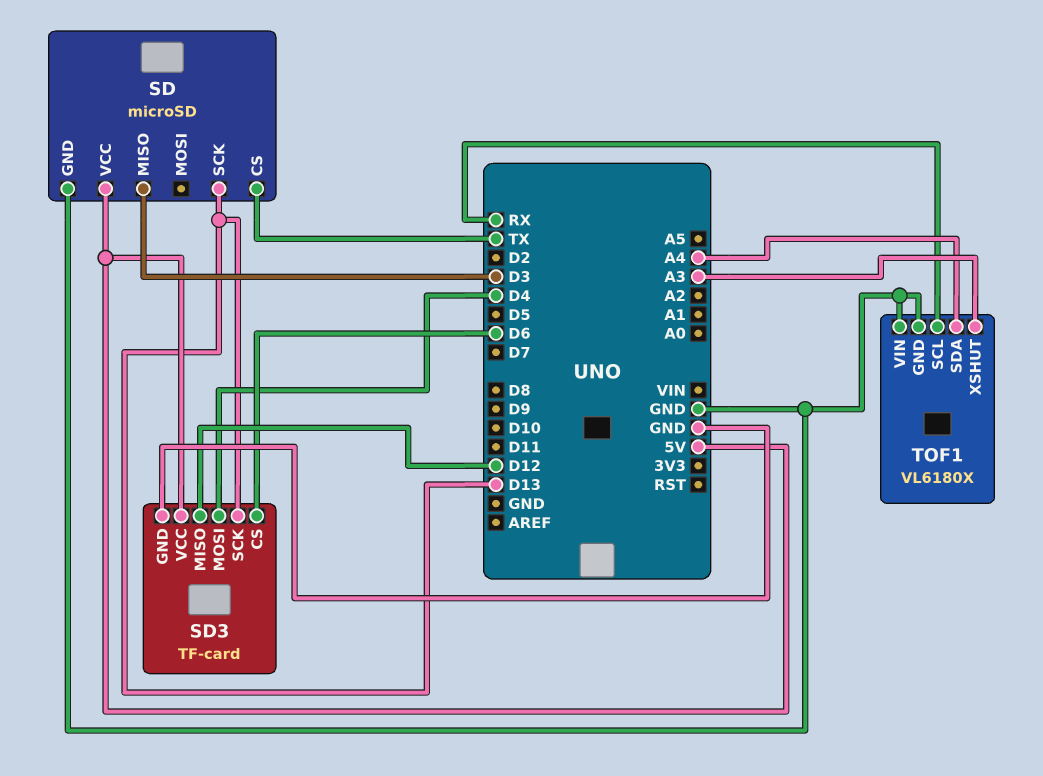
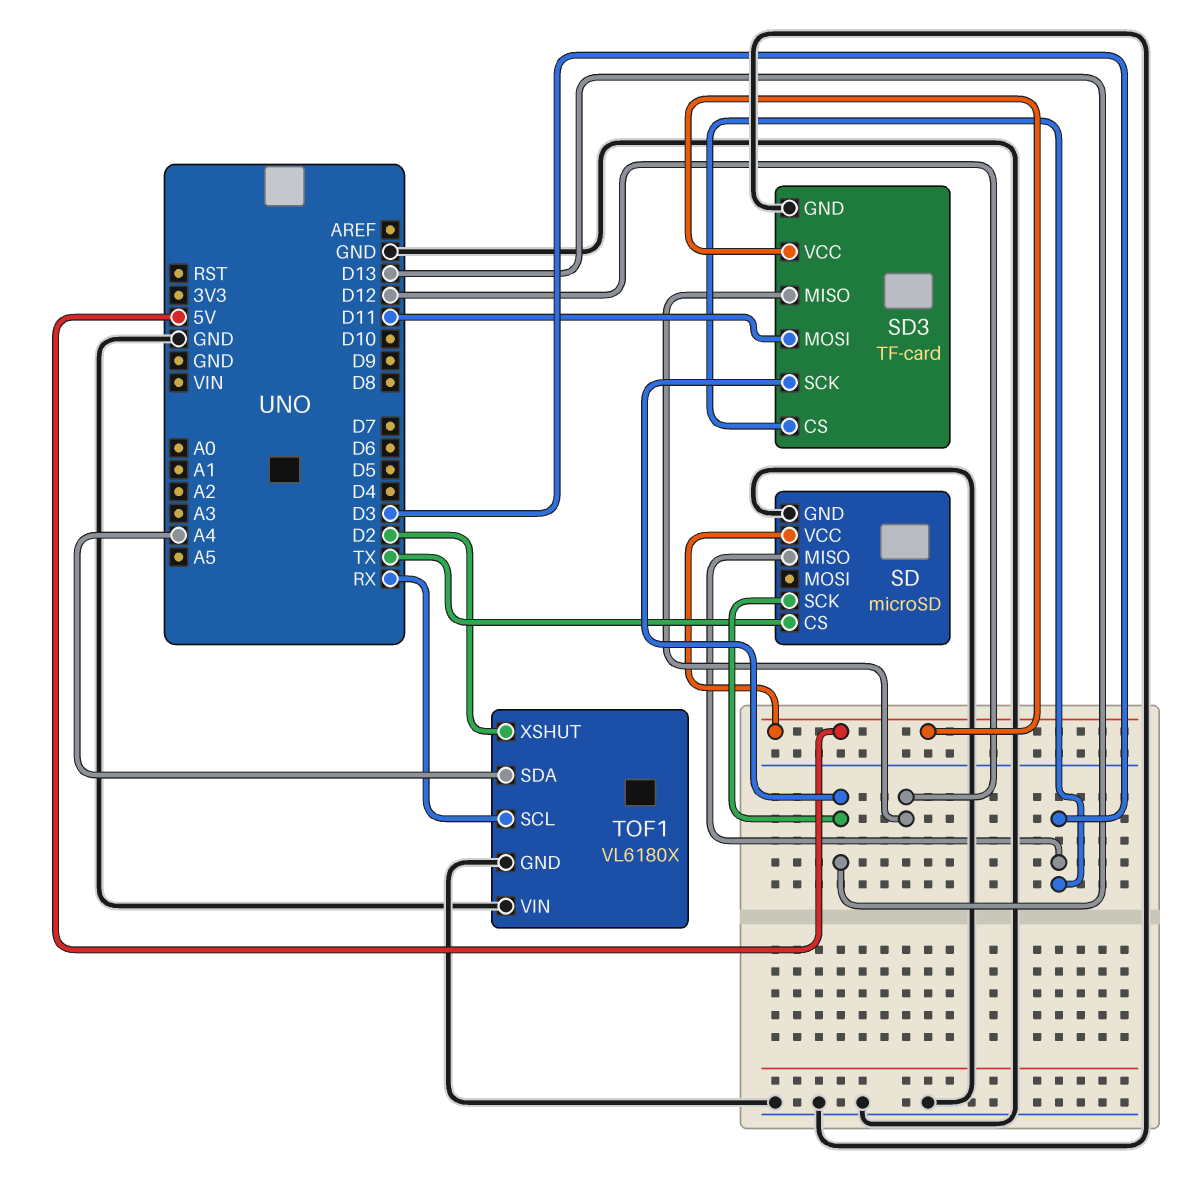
SD3 pin CS: D6 -> D3
SD3 pin MOSI: D4 -> D11
TOF1 pin XSHUT: A3 -> D2

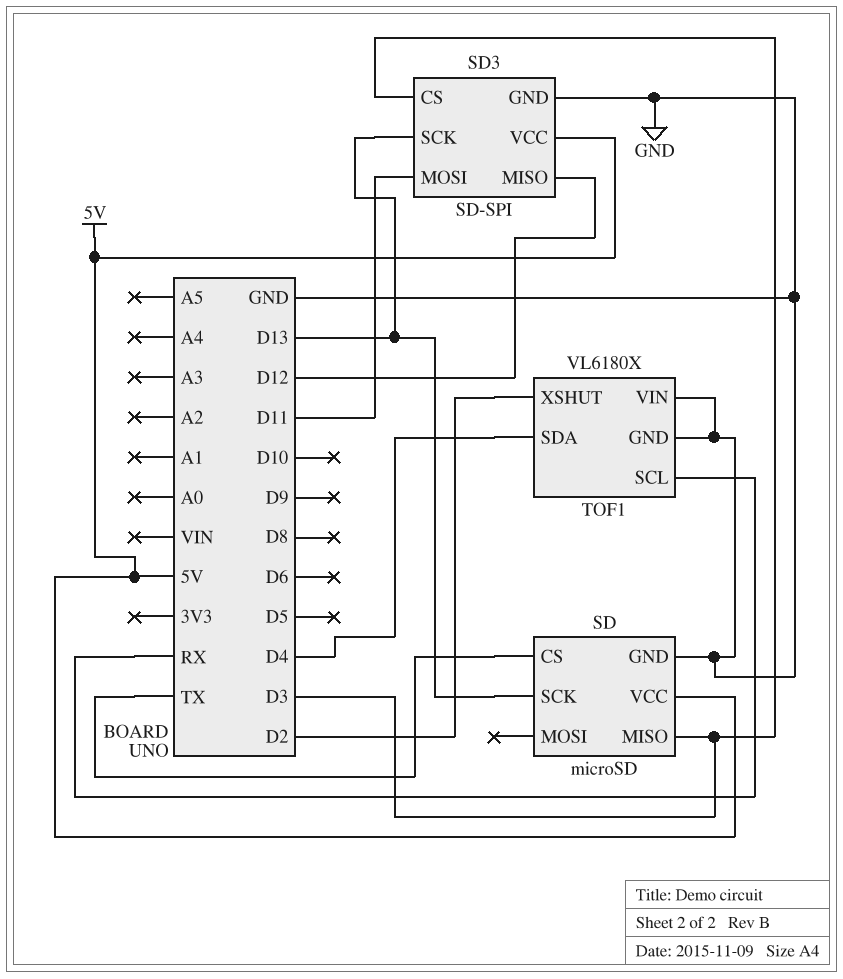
SD3: TF-card -> SD-SPI
TOF1 pin SDA: A4 -> D4

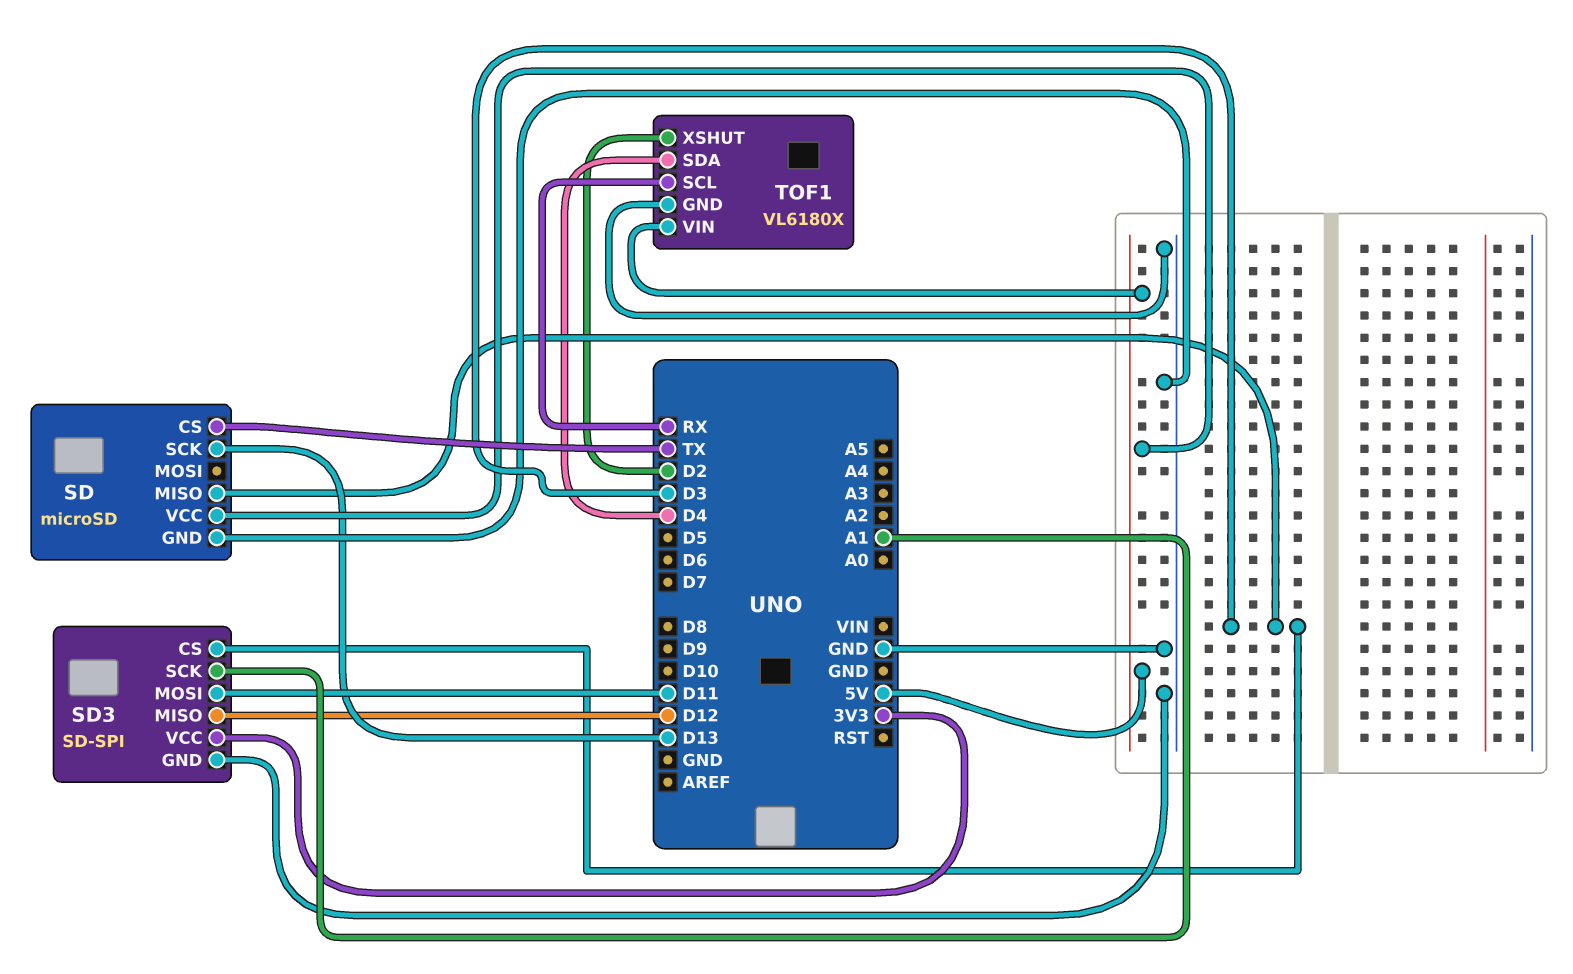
SD3 pin SCK: D13 -> A1
SD3 pin VCC: 5V -> 3V3
TOF1 pin VIN: GND -> 5V

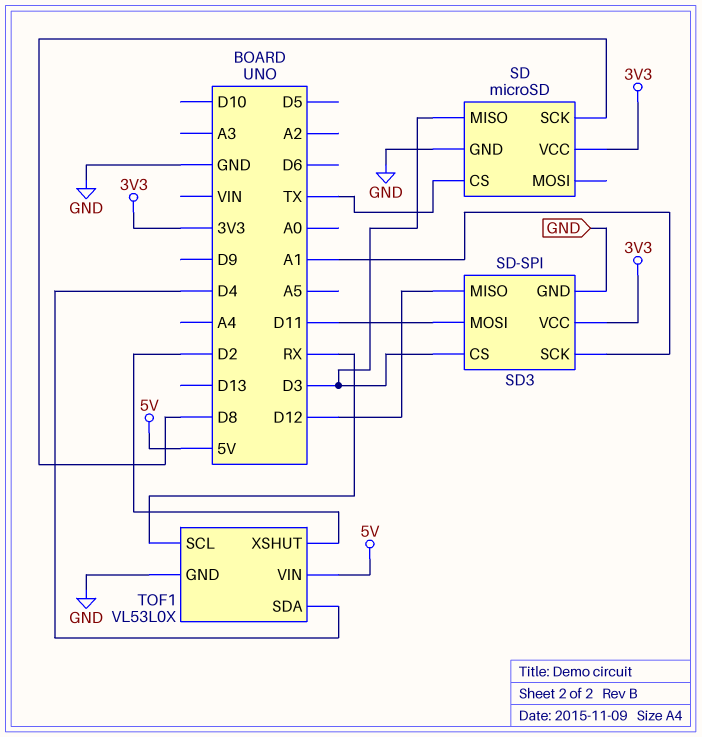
SD pin SCK: D13 -> D8
SD pin VCC: 5V -> 3V3
TOF1: VL6180X -> VL53L0X

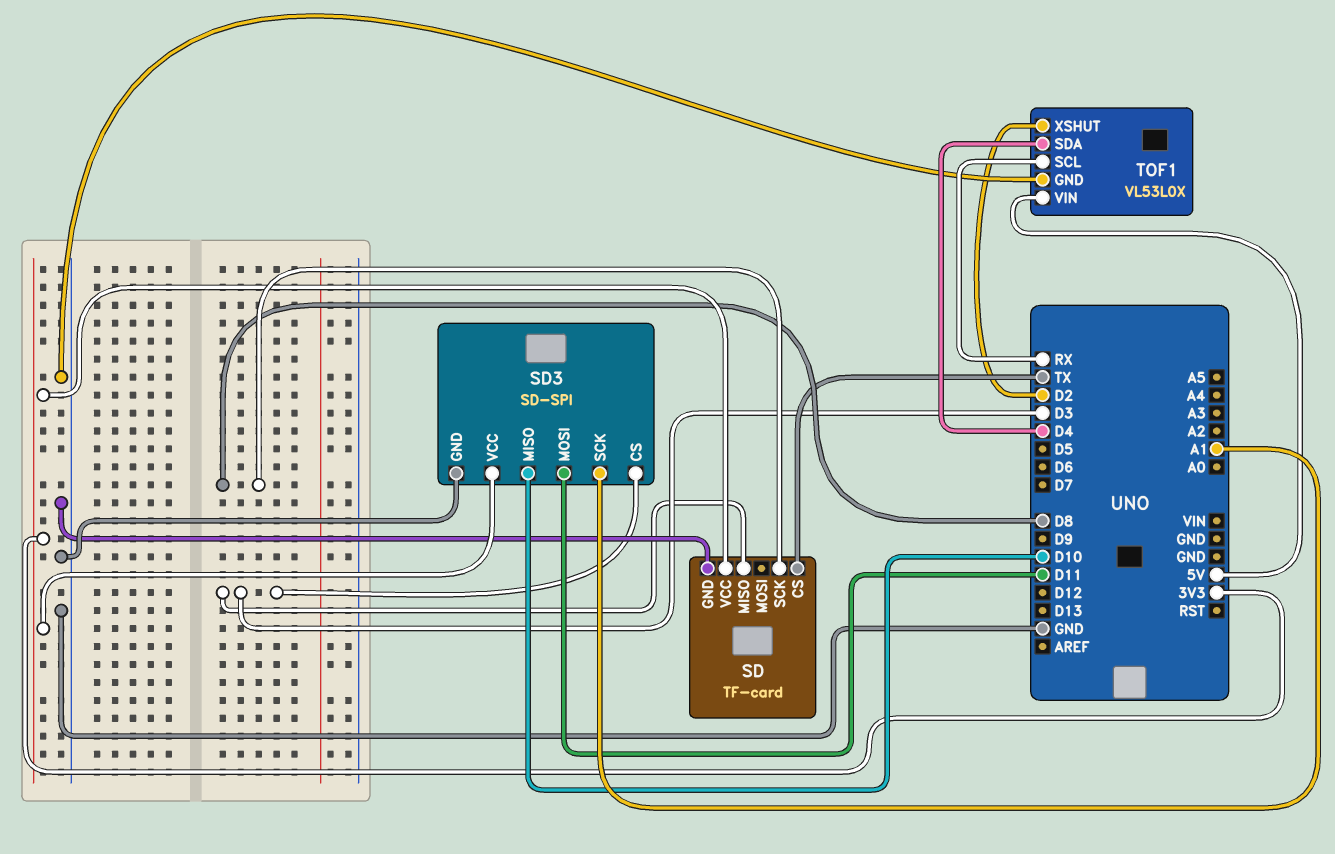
SD: microSD -> TF-card
SD3 pin MISO: D12 -> D10

